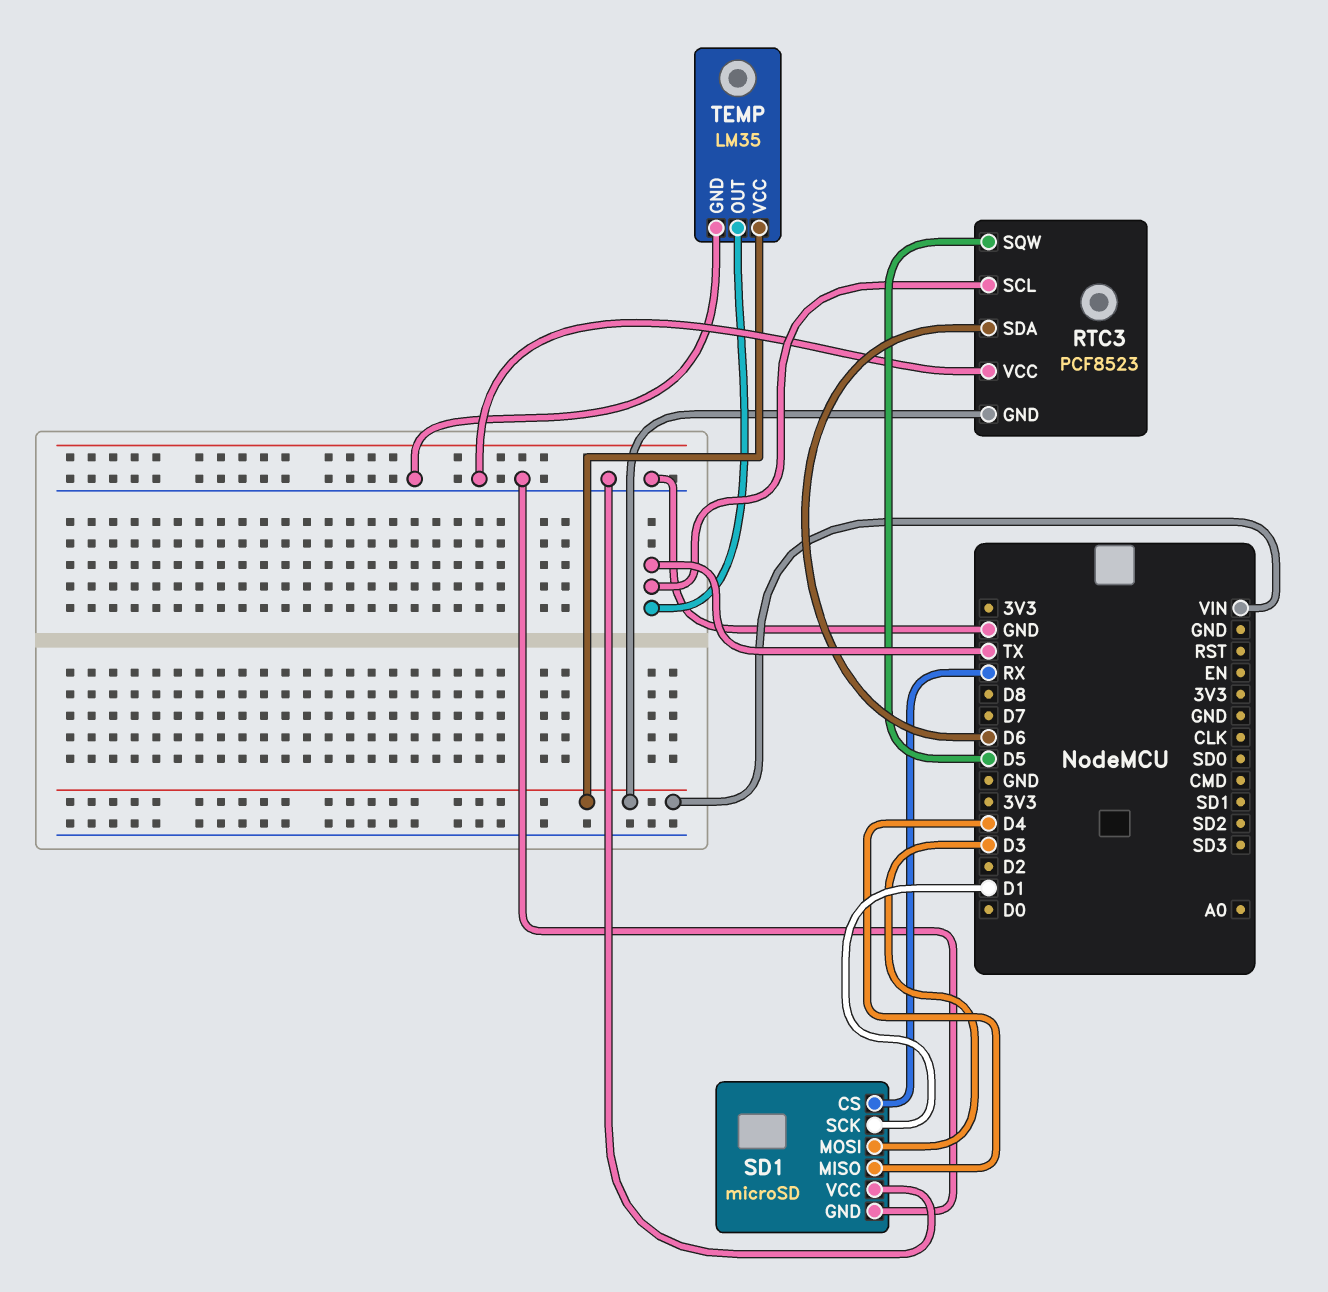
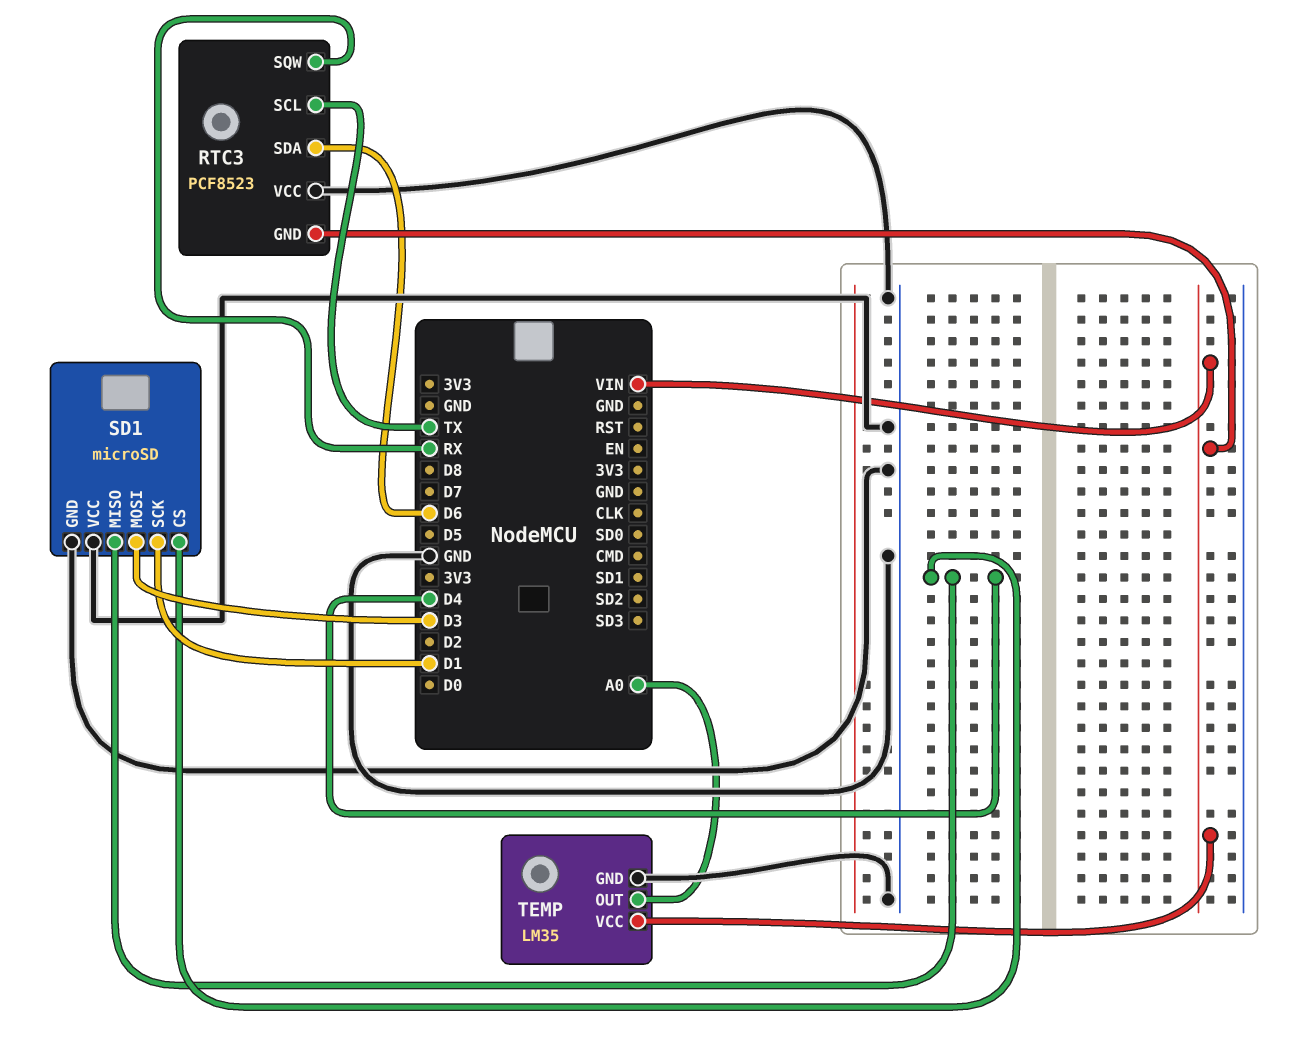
RTC3 pin SQW: D5 -> RX
SD1 pin CS: RX -> D4
TEMP pin OUT: TX -> A0

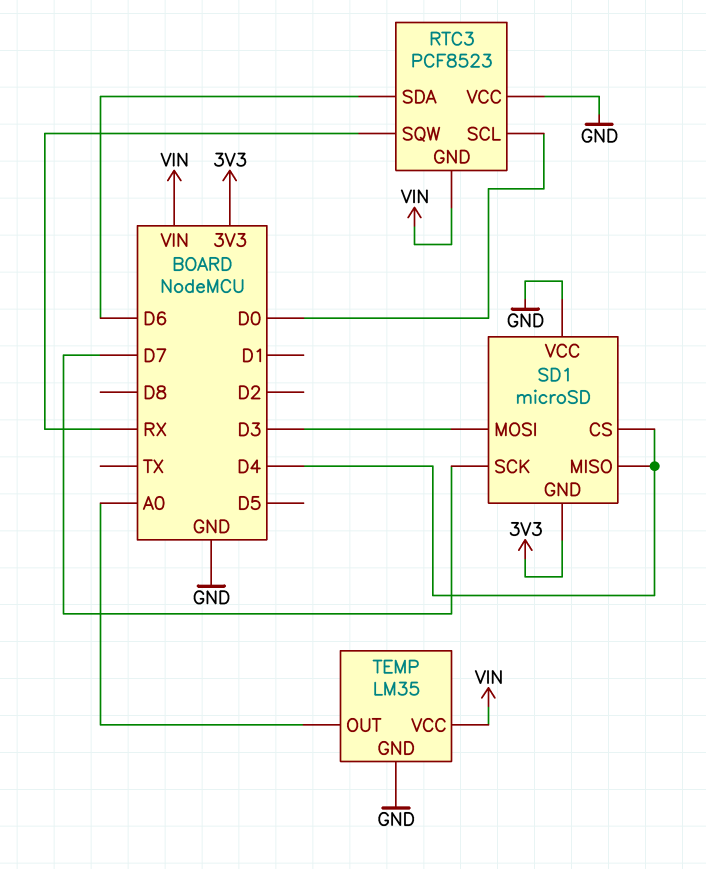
RTC3 pin SCL: TX -> D0
SD1 pin GND: GND -> 3V3
SD1 pin SCK: D1 -> D7

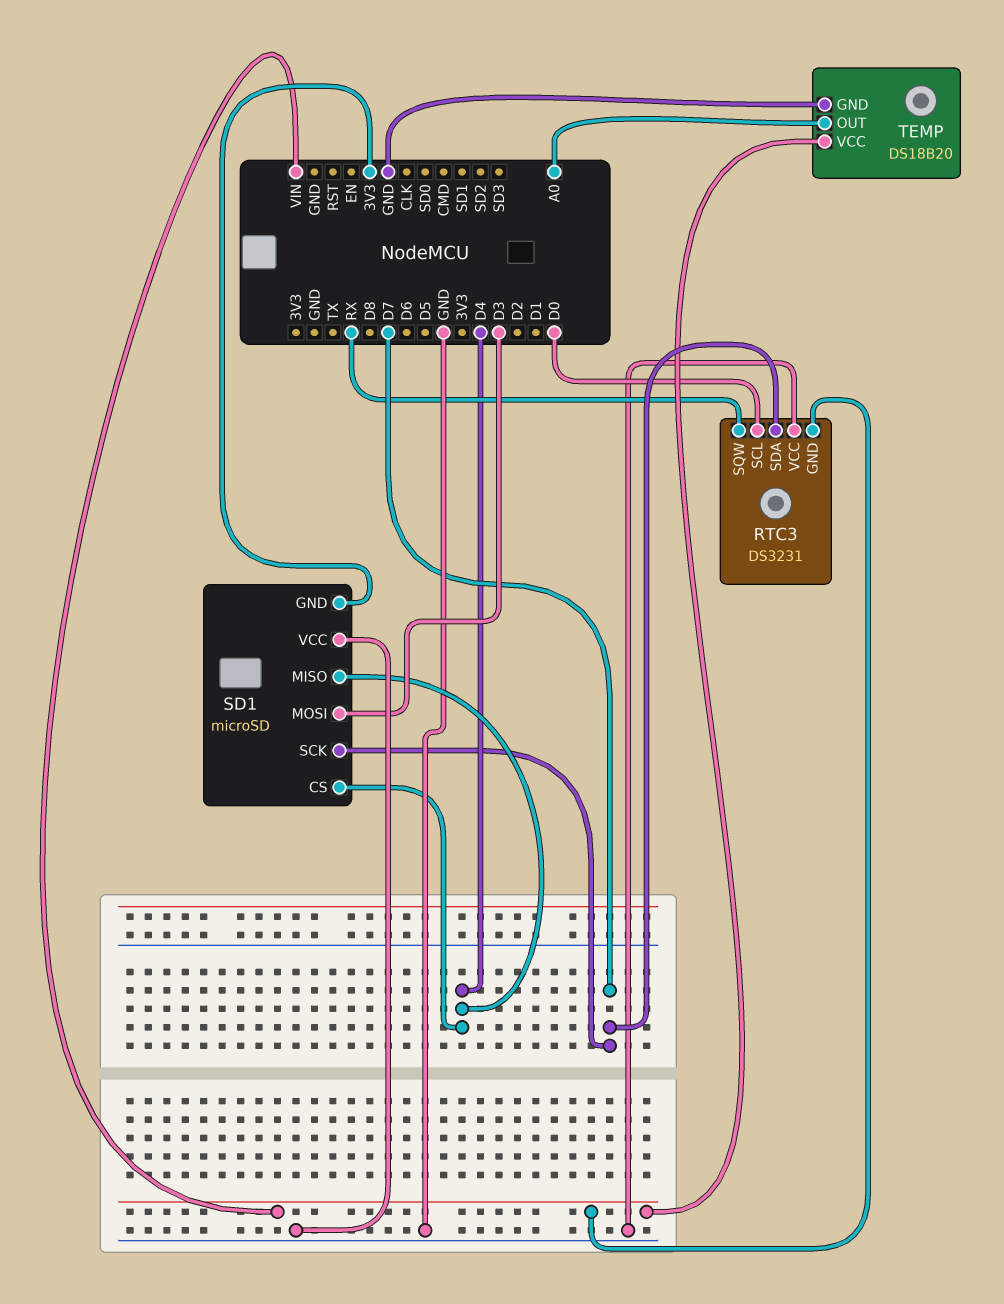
RTC3: PCF8523 -> DS3231
RTC3 pin SDA: D6 -> D7
TEMP: LM35 -> DS18B20

